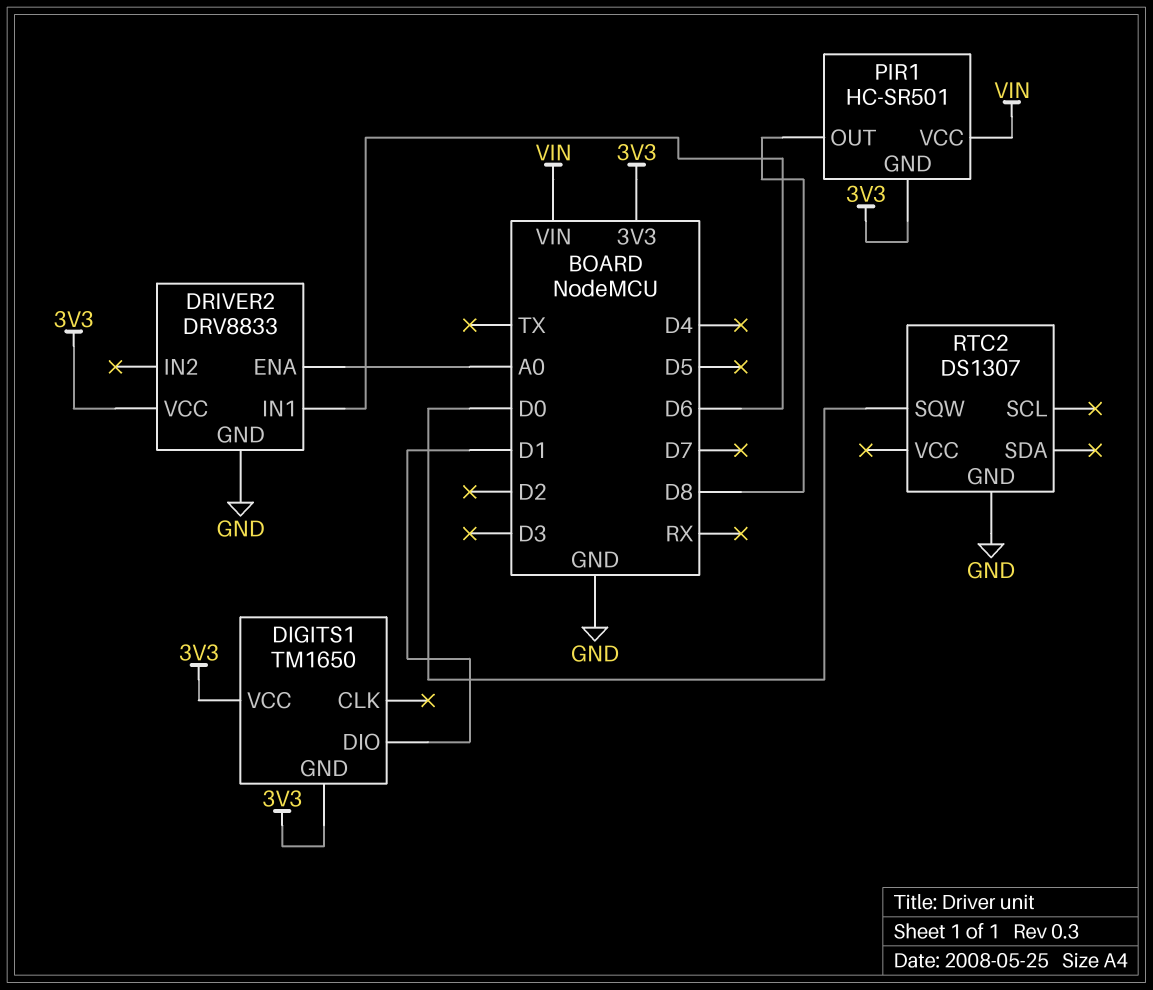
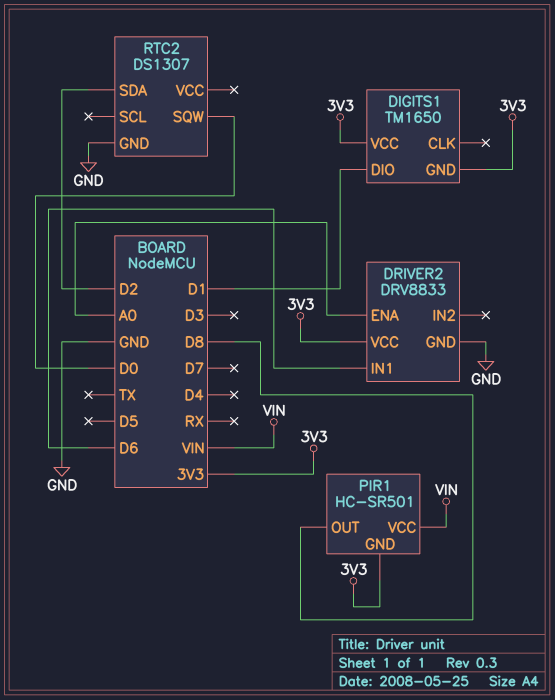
RTC2 pin SDA: none -> D2

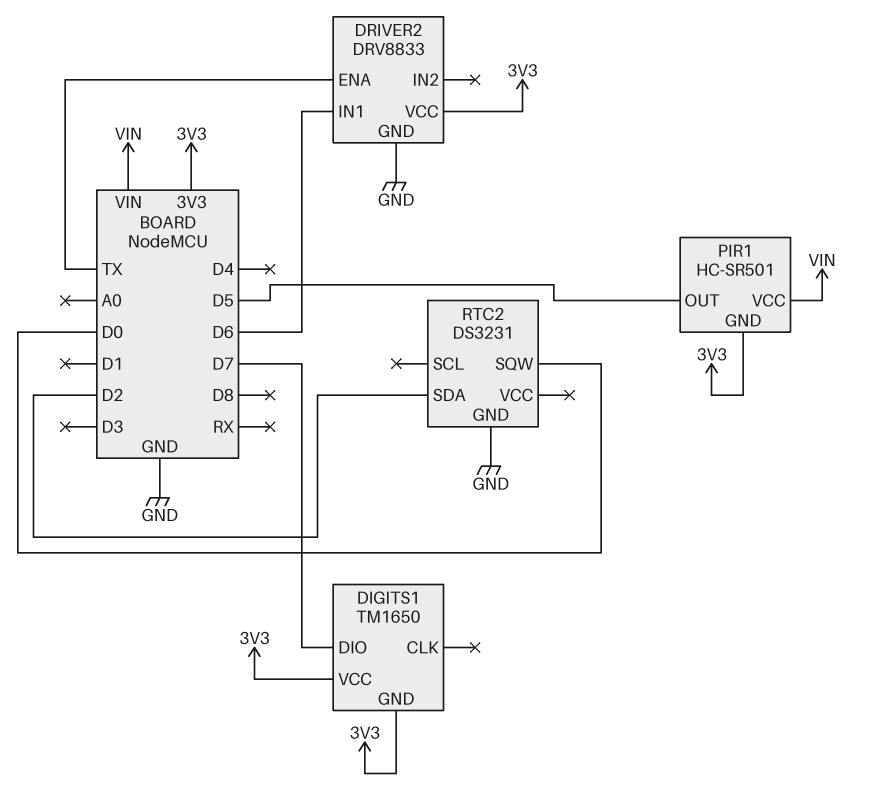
DIGITS1 pin DIO: D1 -> D7
DRIVER2 pin ENA: A0 -> TX
PIR1 pin OUT: D8 -> D5
RTC2: DS1307 -> DS3231

